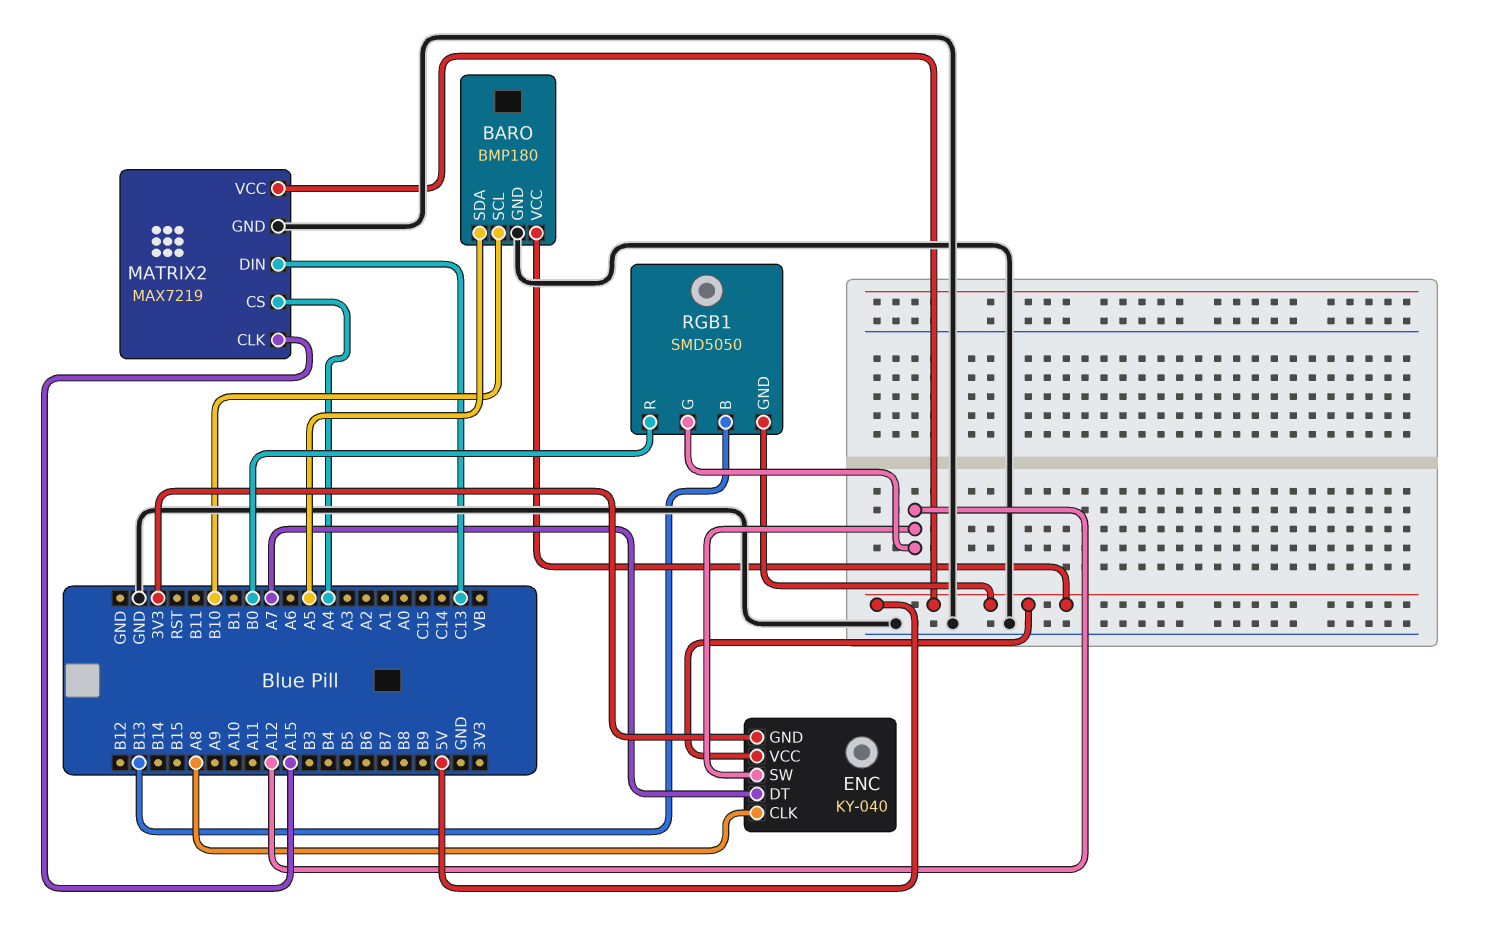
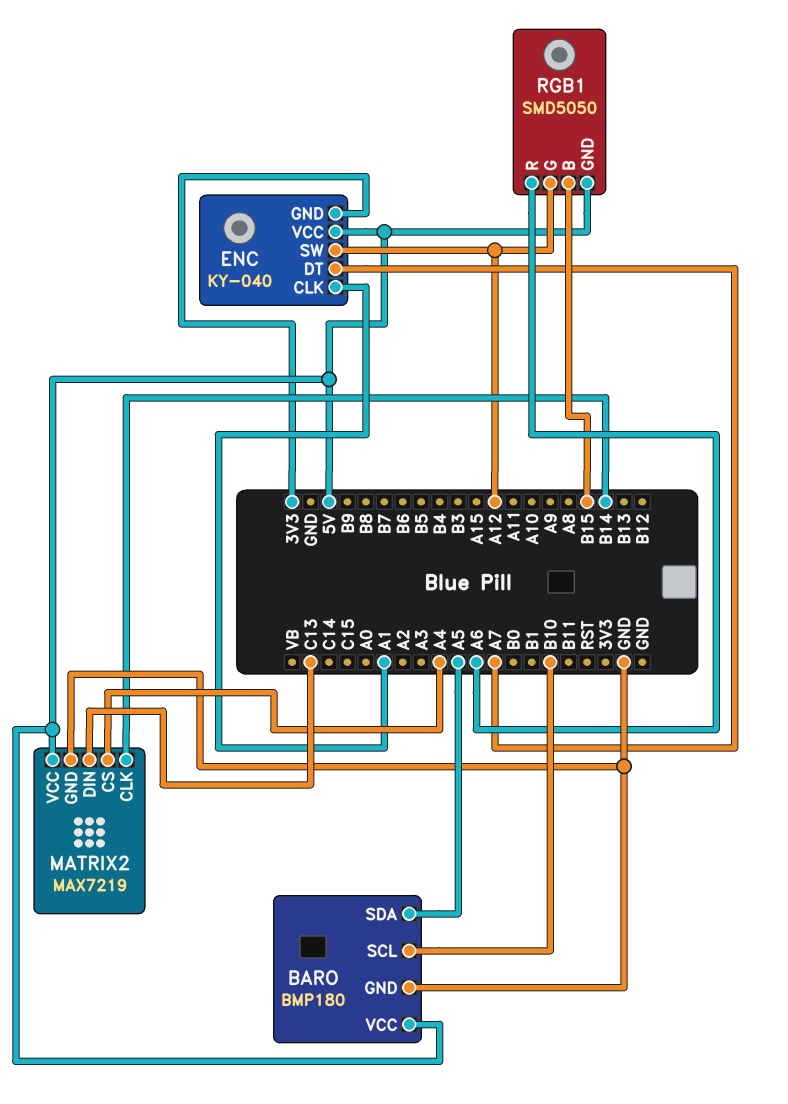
ENC pin CLK: A8 -> A1
MATRIX2 pin CLK: A15 -> B14
RGB1 pin B: B13 -> B15
RGB1 pin R: B0 -> A6

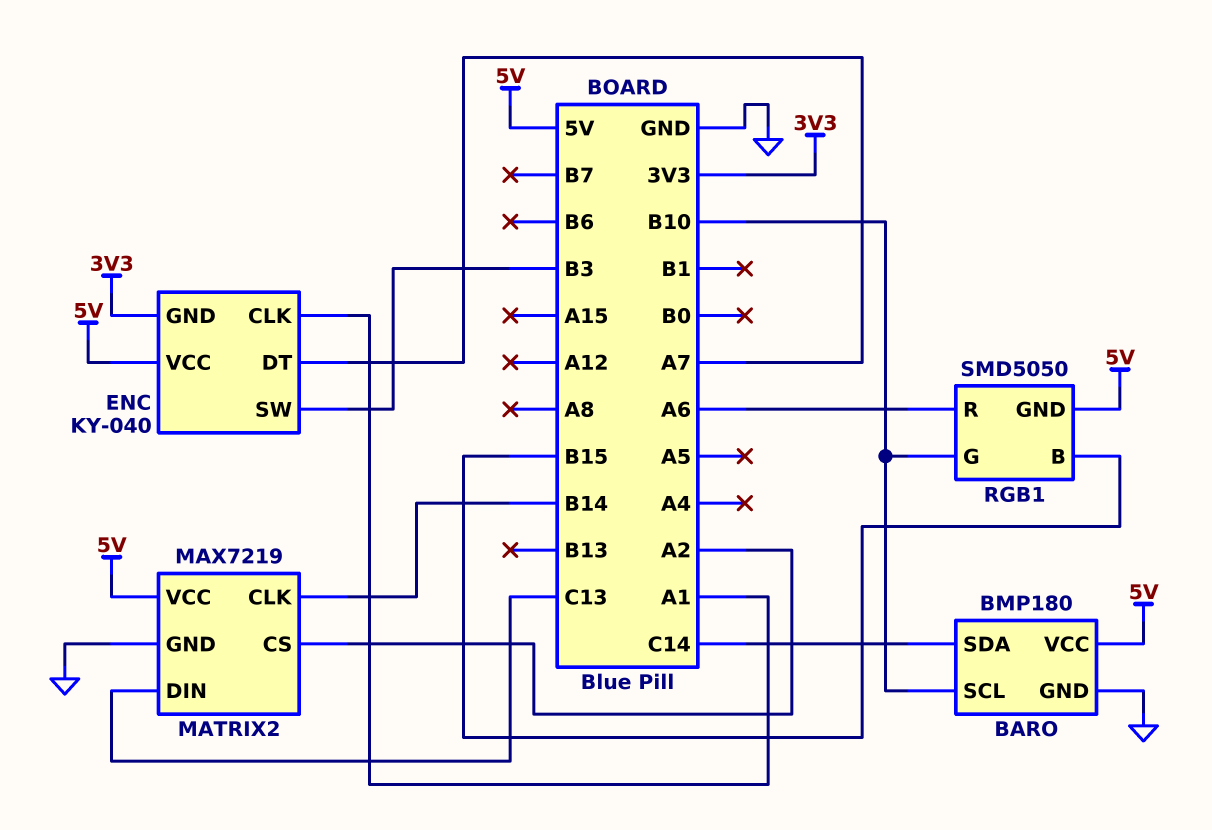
BARO pin SDA: A5 -> C14
ENC pin SW: A12 -> B3
MATRIX2 pin CS: A4 -> A2
RGB1 pin G: A12 -> B10

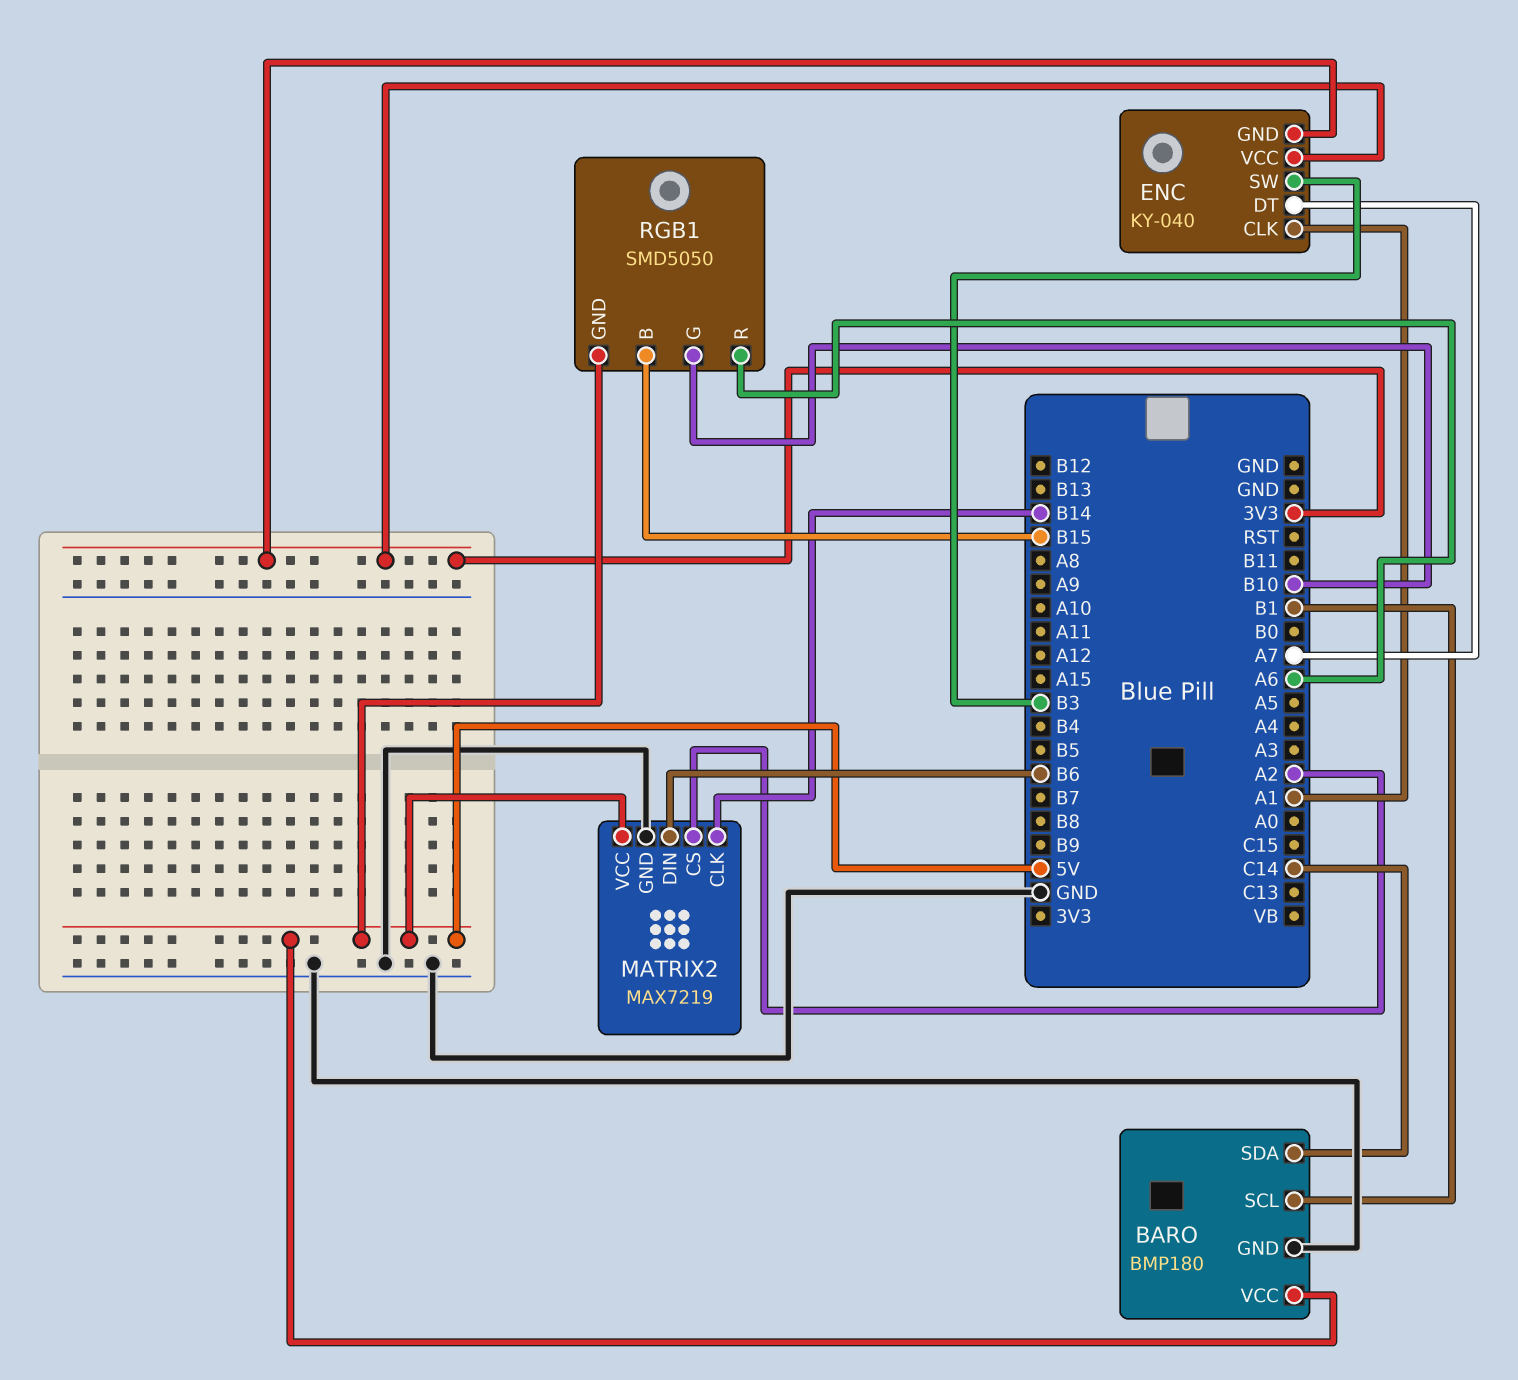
BARO pin SCL: B10 -> B1
ENC pin VCC: 5V -> 3V3
MATRIX2 pin DIN: C13 -> B6

